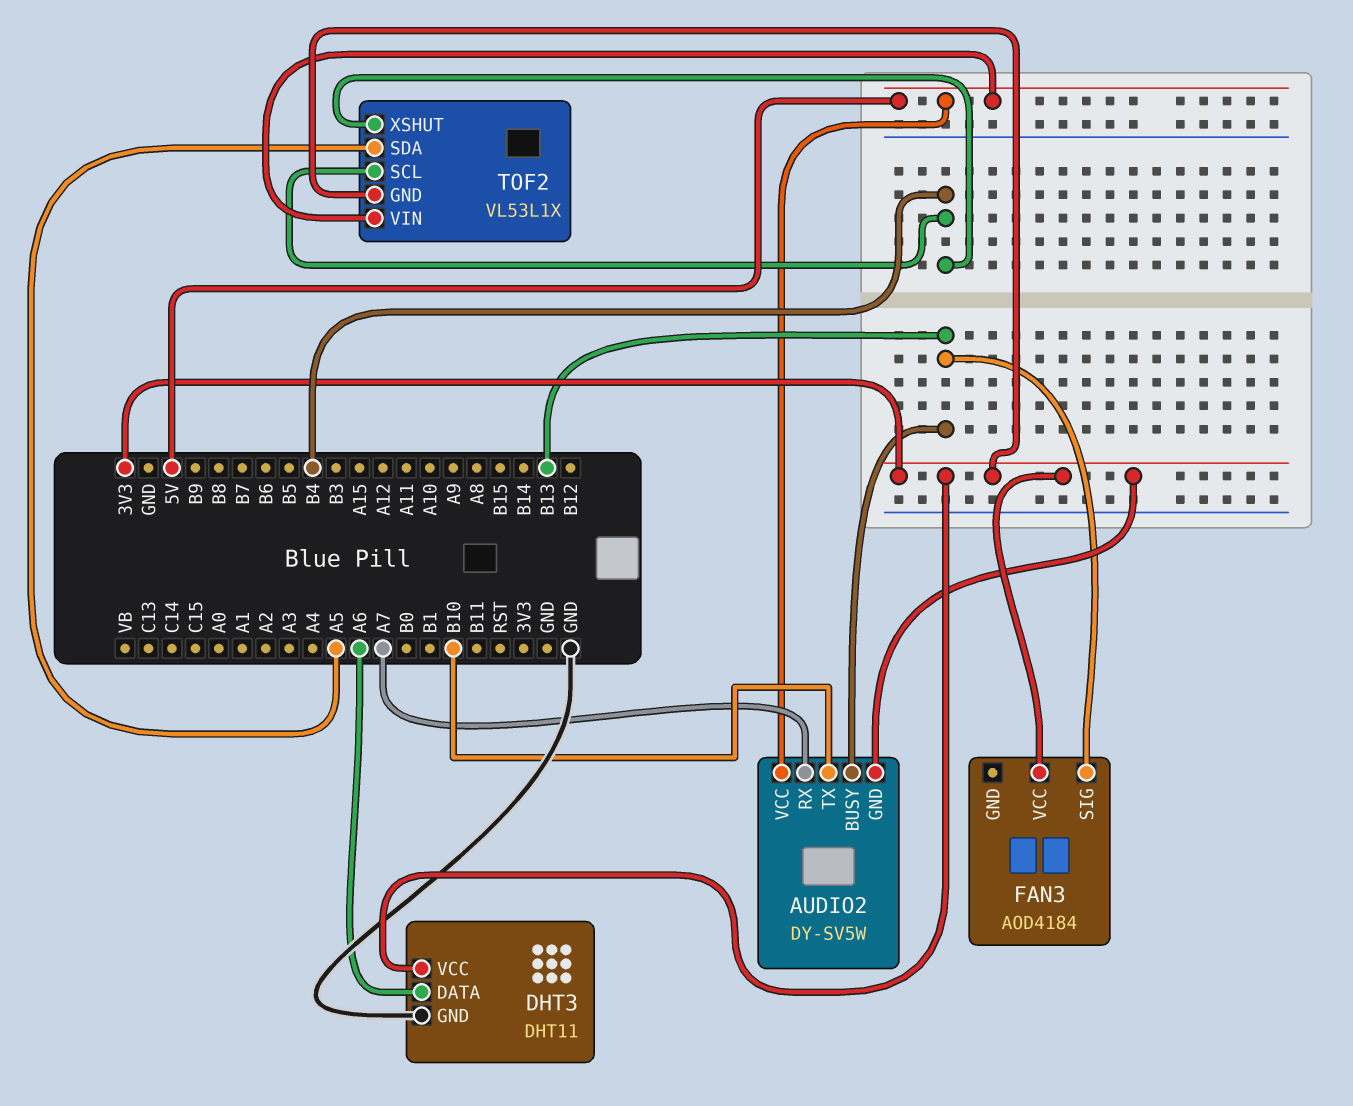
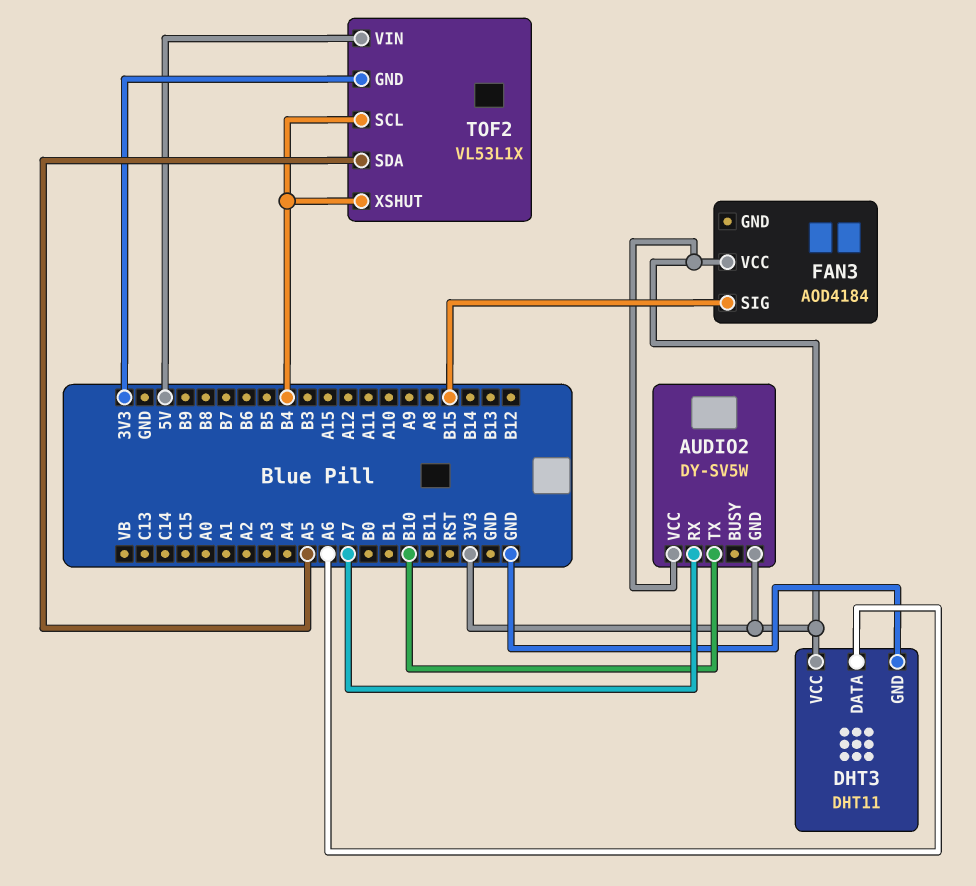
AUDIO2 pin BUSY: B13 -> none
AUDIO2 pin VCC: 5V -> 3V3
FAN3 pin SIG: B13 -> B15

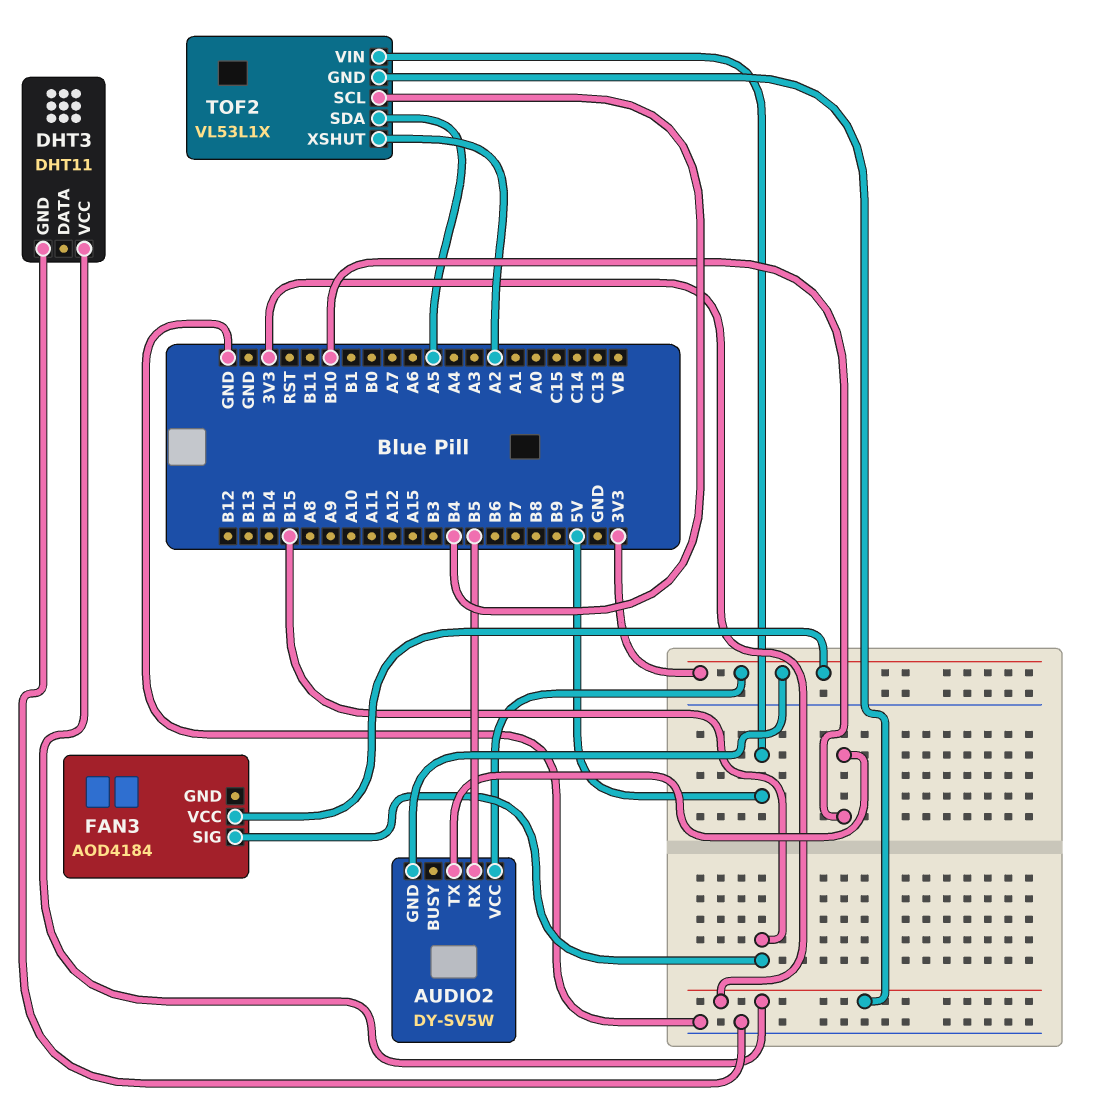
AUDIO2 pin RX: A7 -> B5
DHT3 pin DATA: A6 -> none
TOF2 pin XSHUT: B4 -> A2

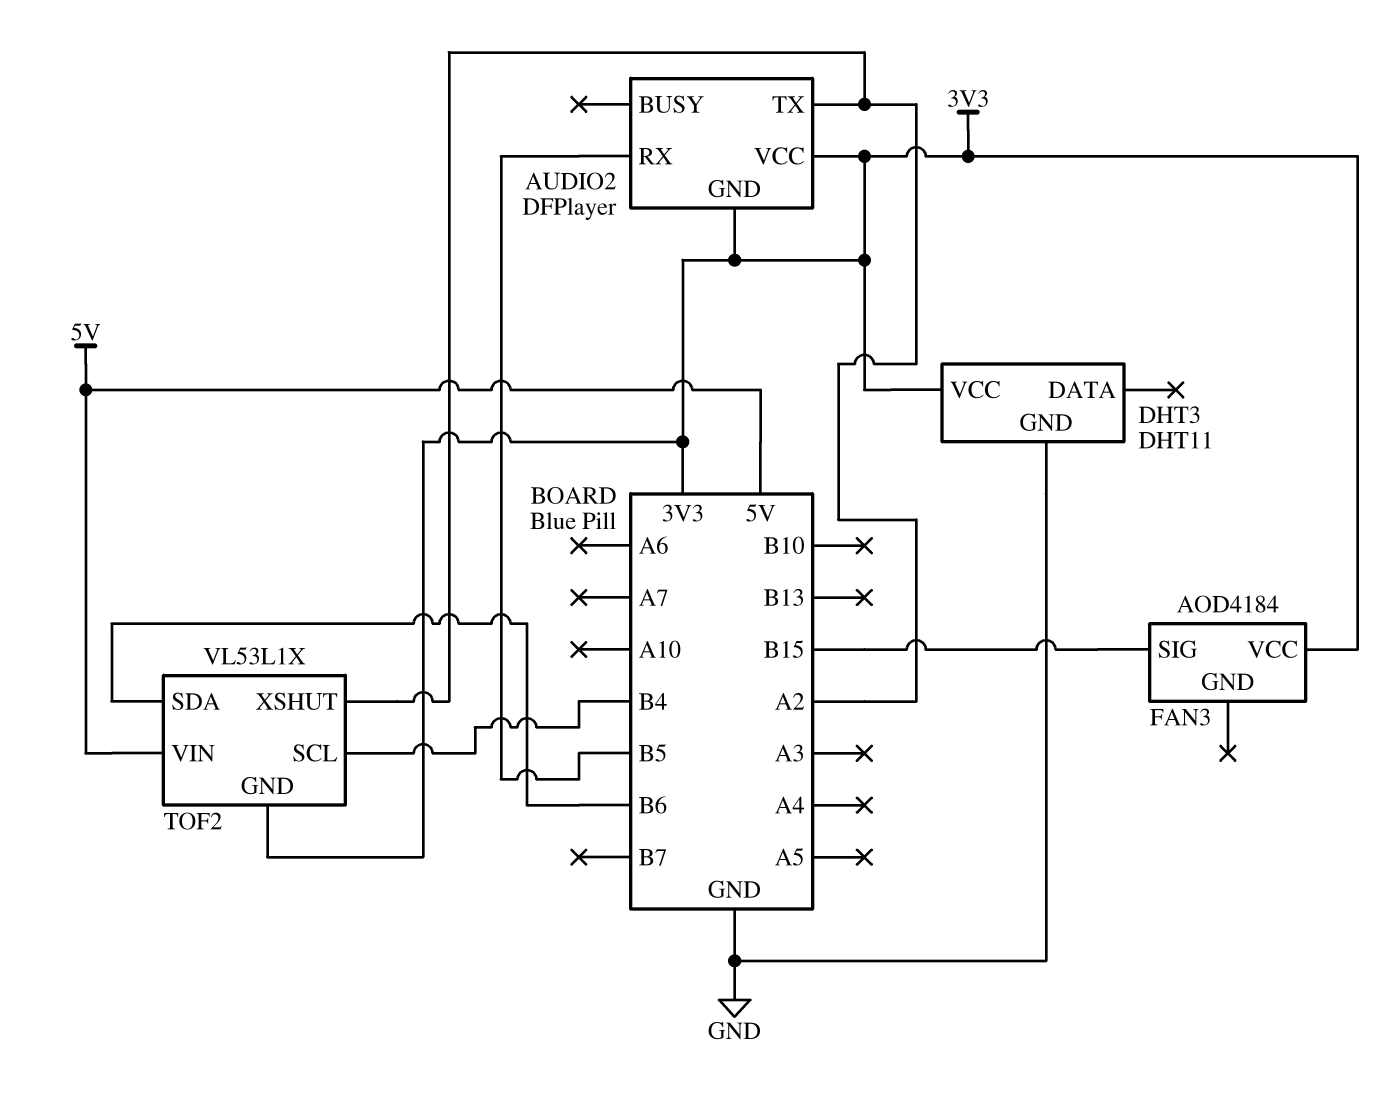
AUDIO2: DY-SV5W -> DFPlayer
AUDIO2 pin TX: B10 -> A2
TOF2 pin SDA: A5 -> B6

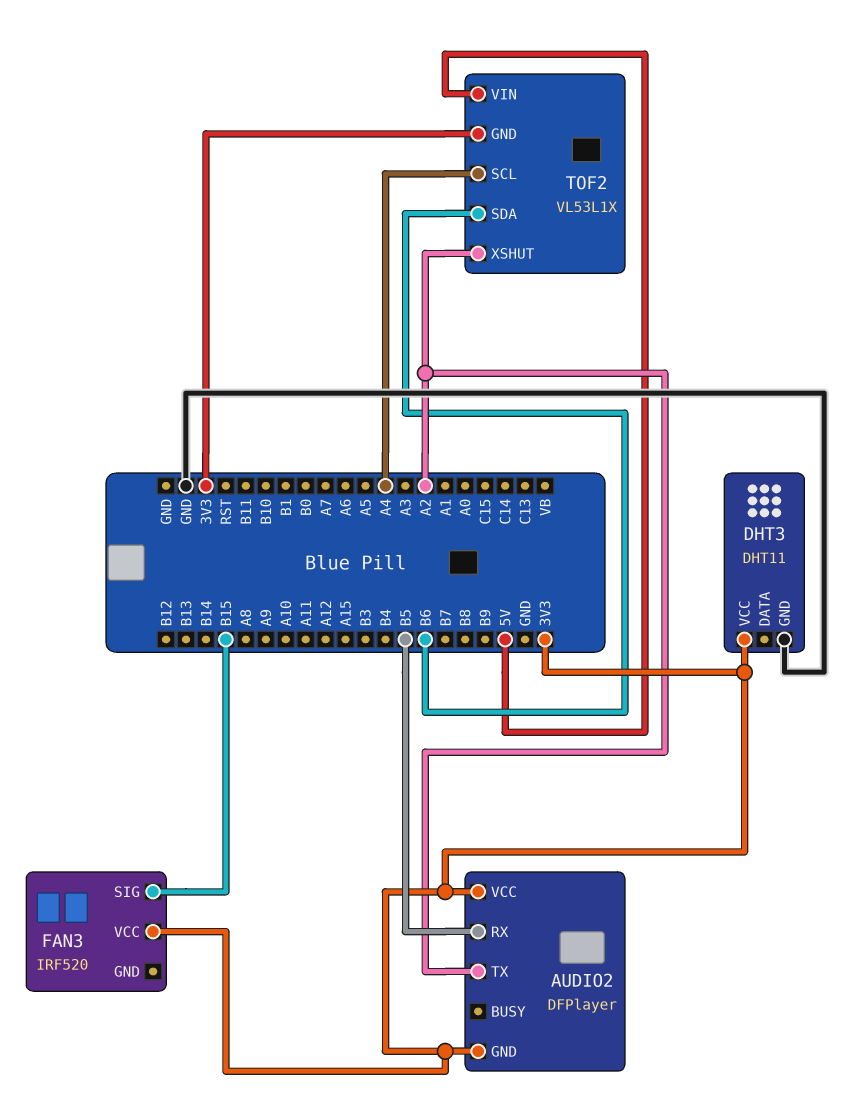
FAN3: AOD4184 -> IRF520
TOF2 pin SCL: B4 -> A4

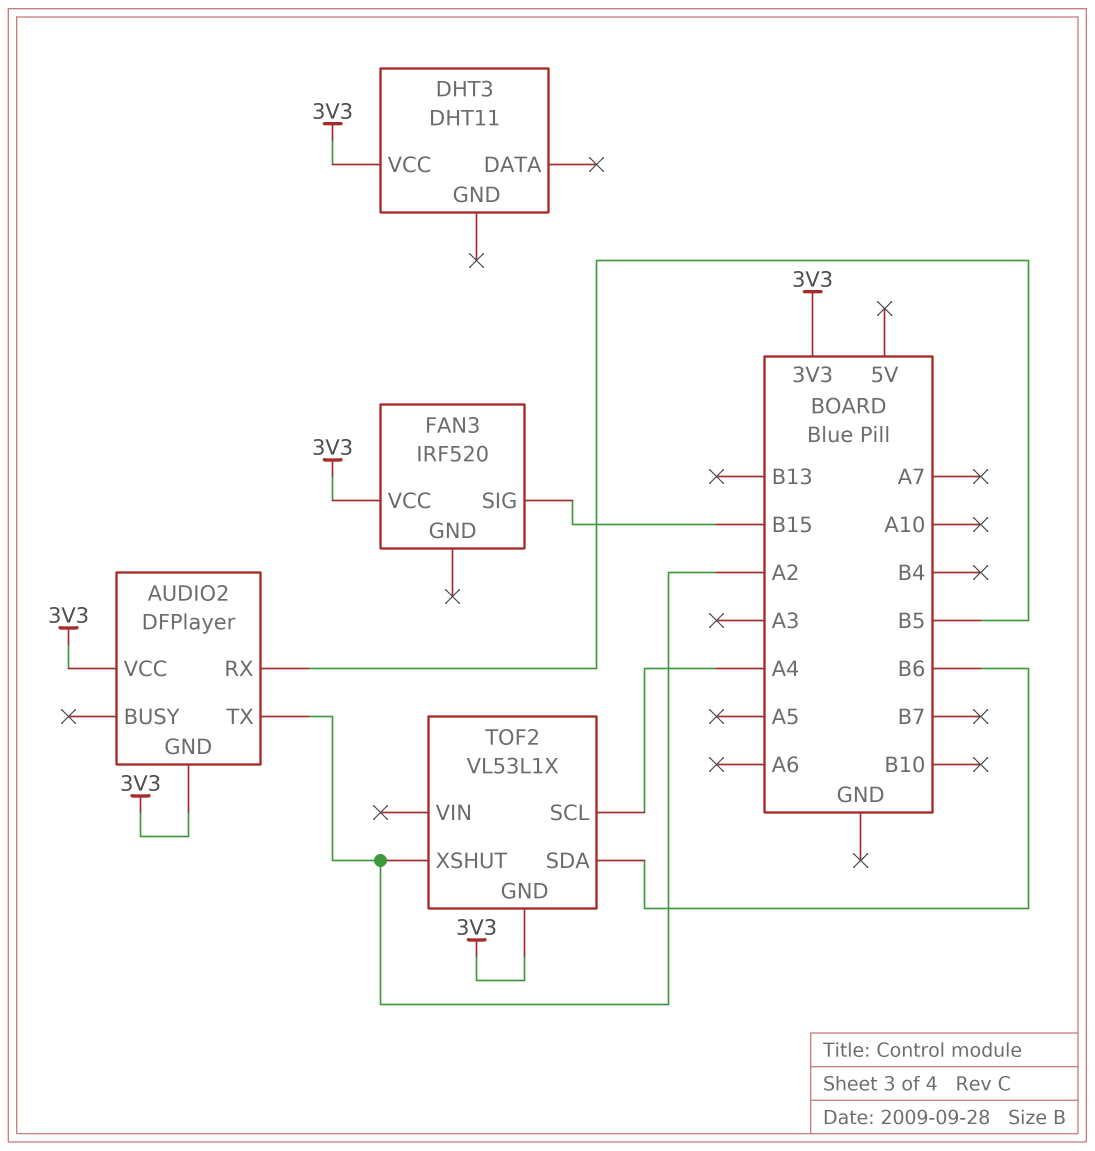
DHT3 pin GND: GND -> none
TOF2 pin VIN: 5V -> none

